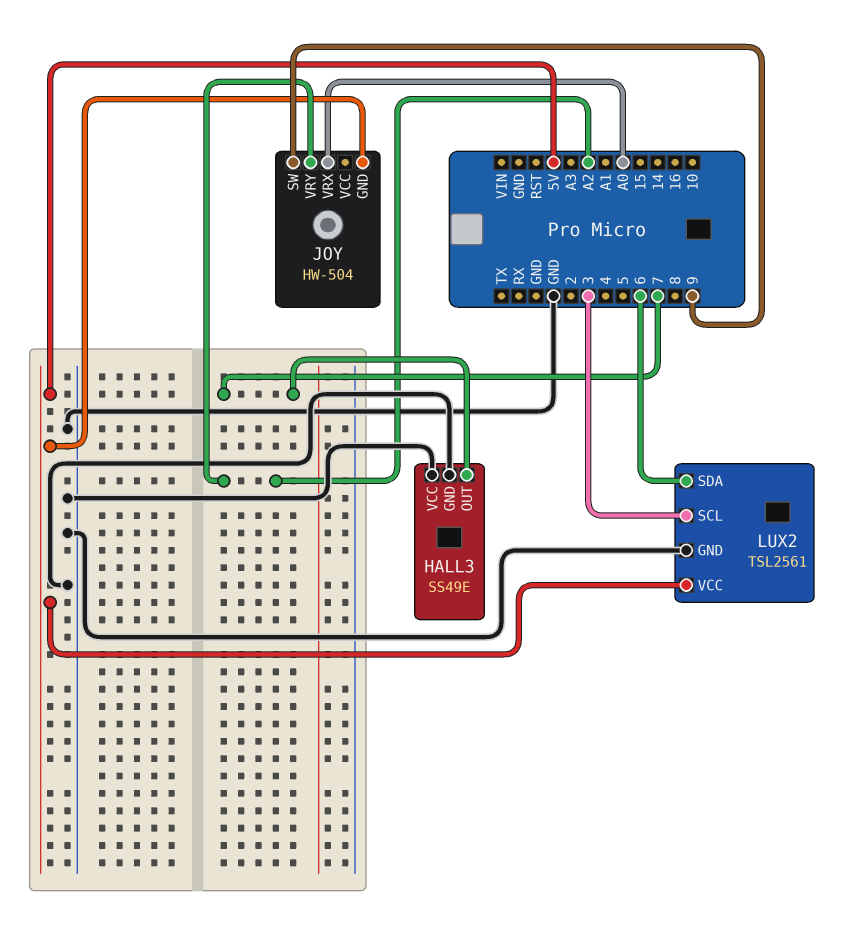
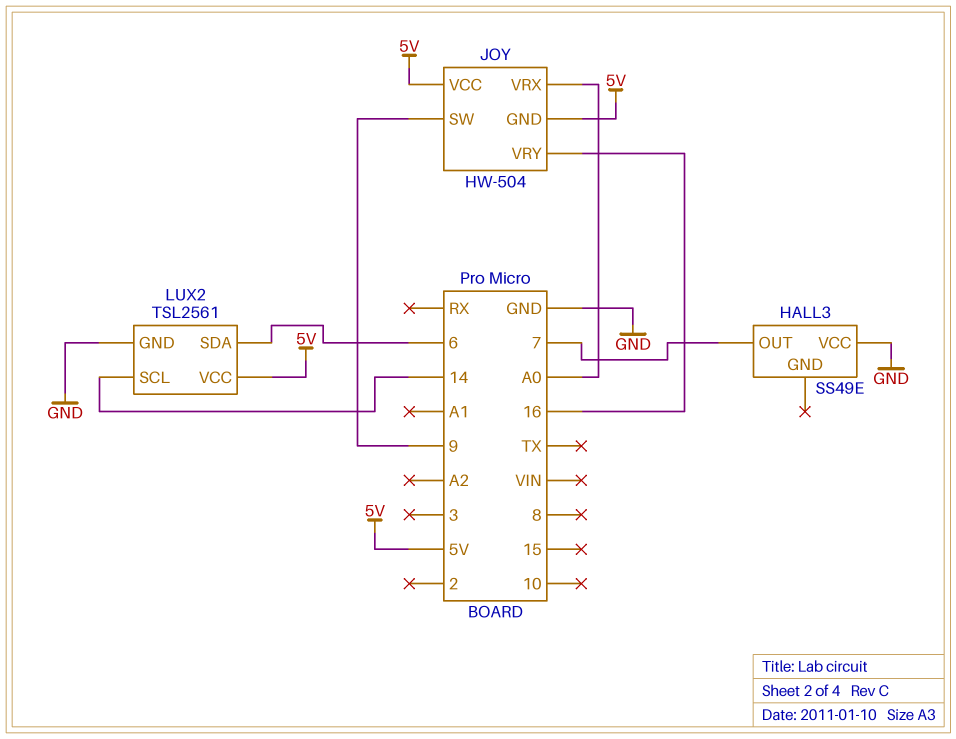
HALL3 pin GND: GND -> none
JOY pin VCC: none -> 5V
JOY pin VRY: A2 -> 16
LUX2 pin SCL: 3 -> 14

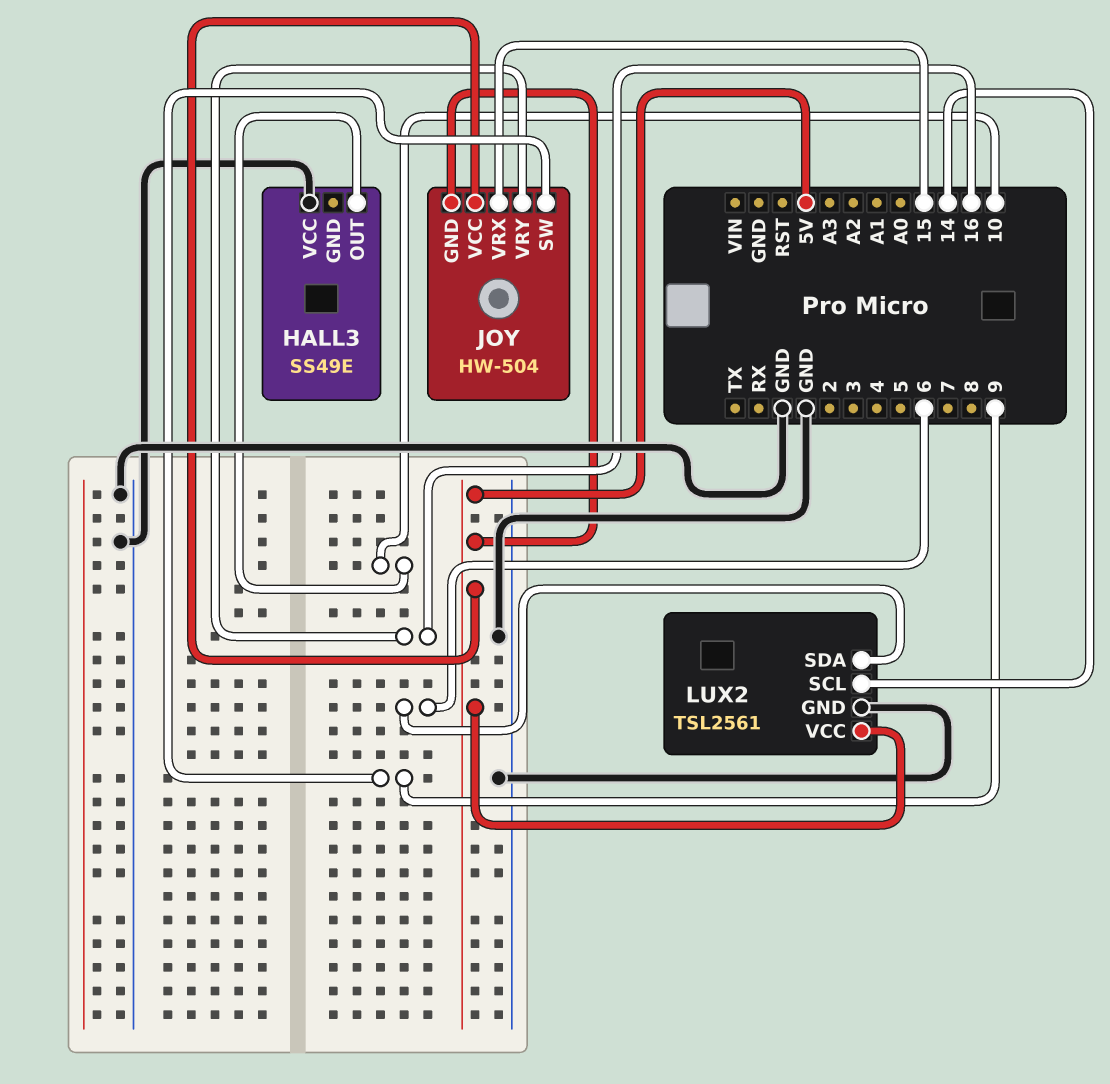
HALL3 pin OUT: 7 -> 10
JOY pin VRX: A0 -> 15

